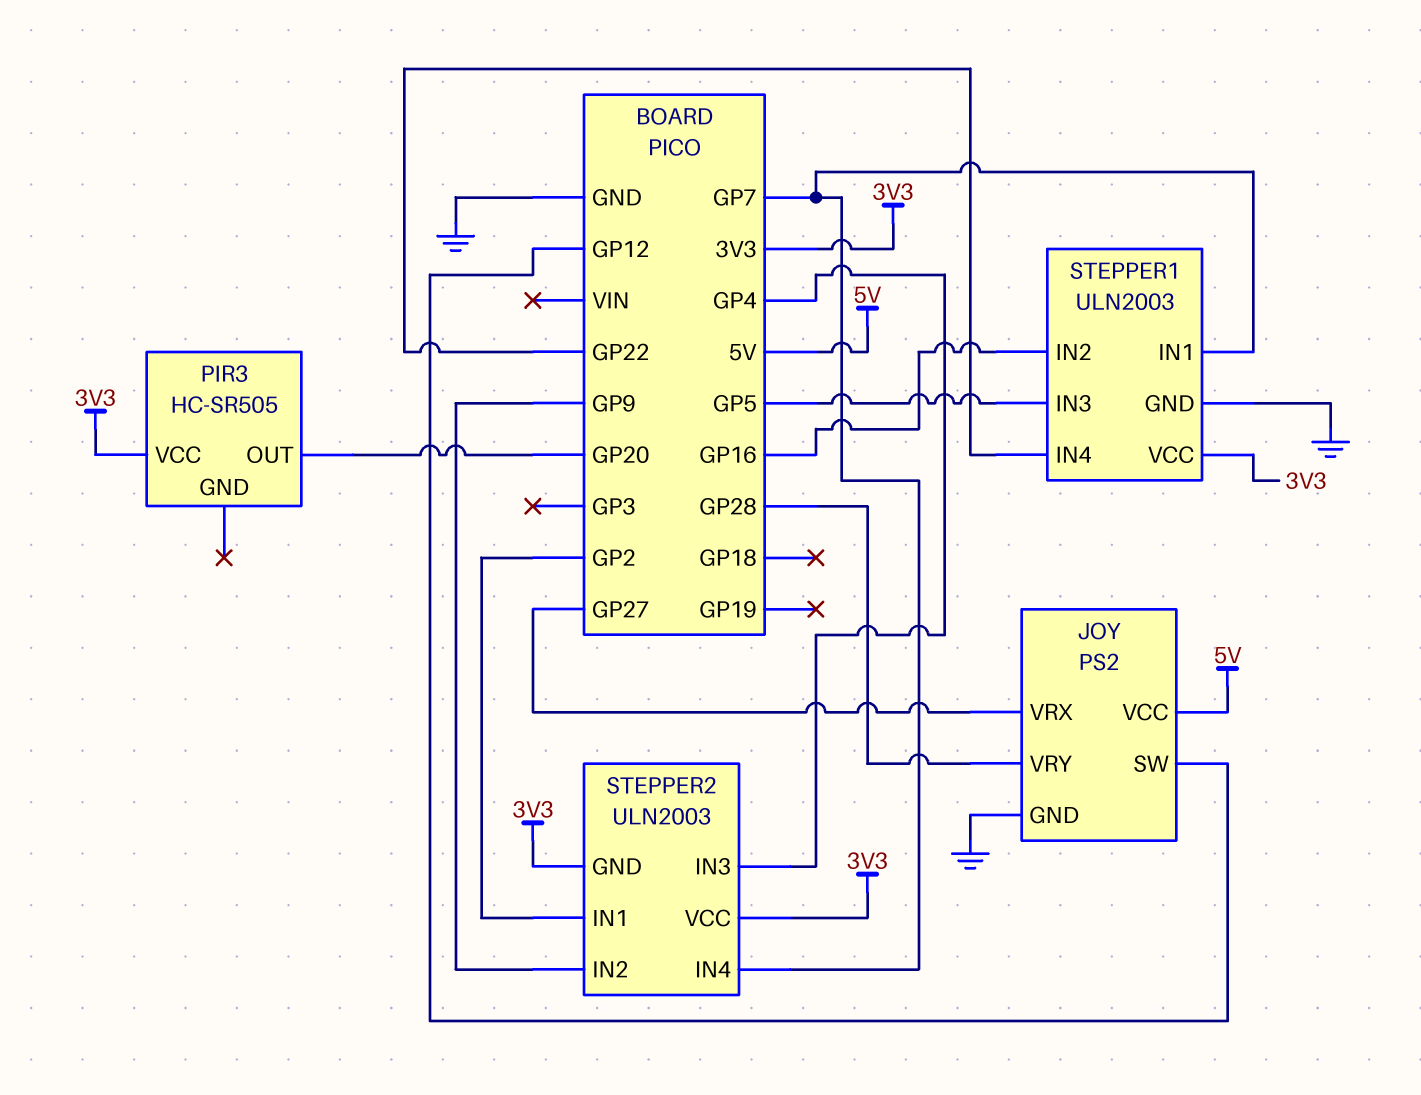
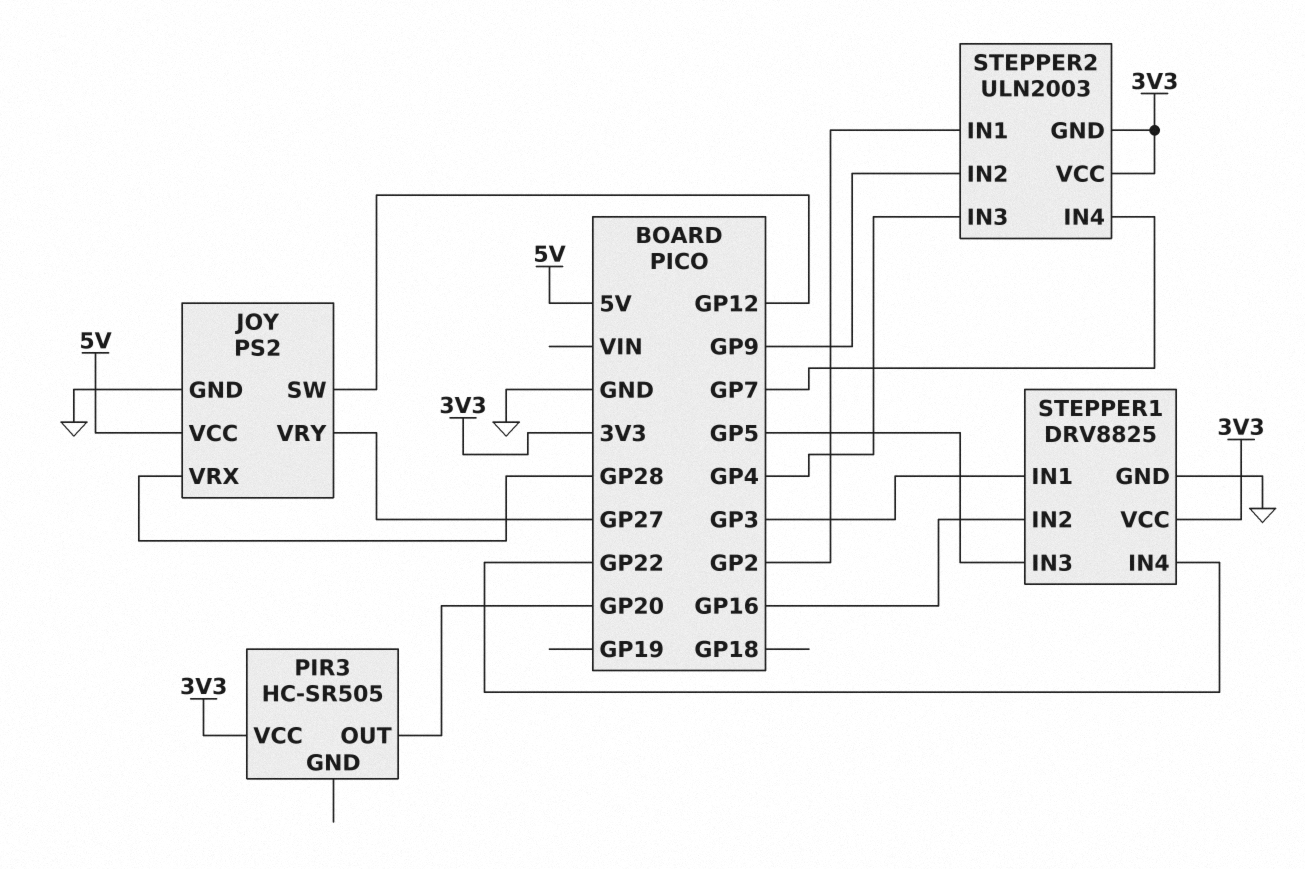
JOY pin VRX: GP27 -> GP28
JOY pin VRY: GP28 -> GP27
STEPPER1: ULN2003 -> DRV8825
STEPPER1 pin IN1: GP7 -> GP3

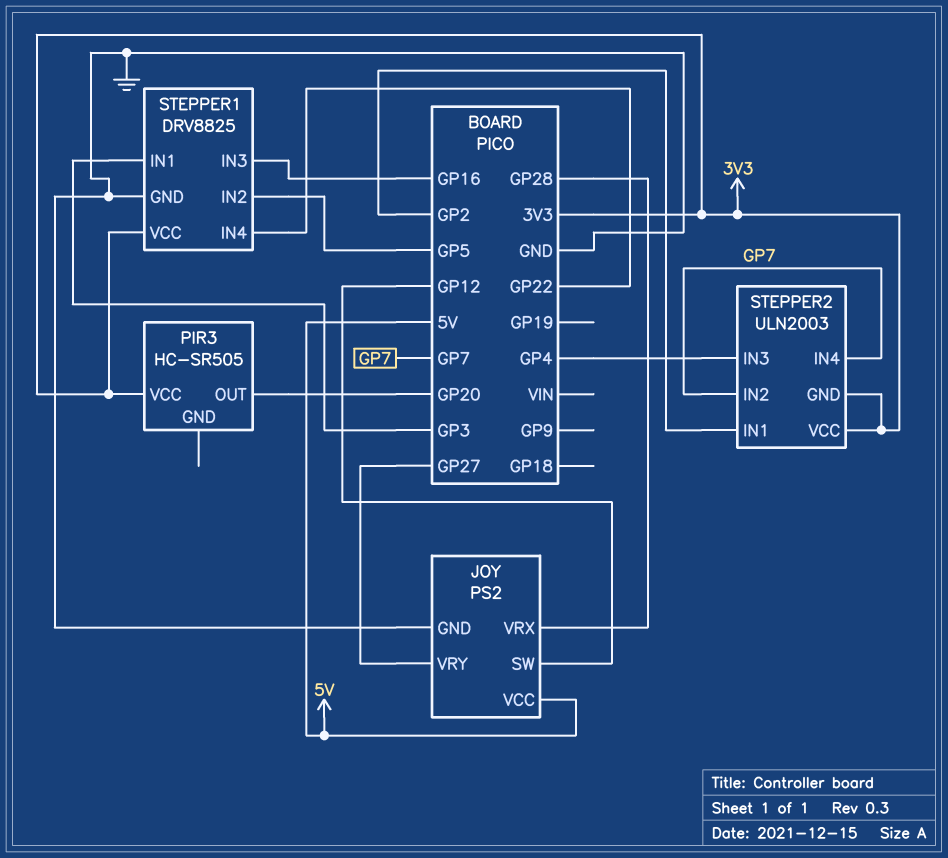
STEPPER1 pin IN2: GP16 -> GP5
STEPPER1 pin IN3: GP5 -> GP16
STEPPER2 pin IN2: GP9 -> GP7

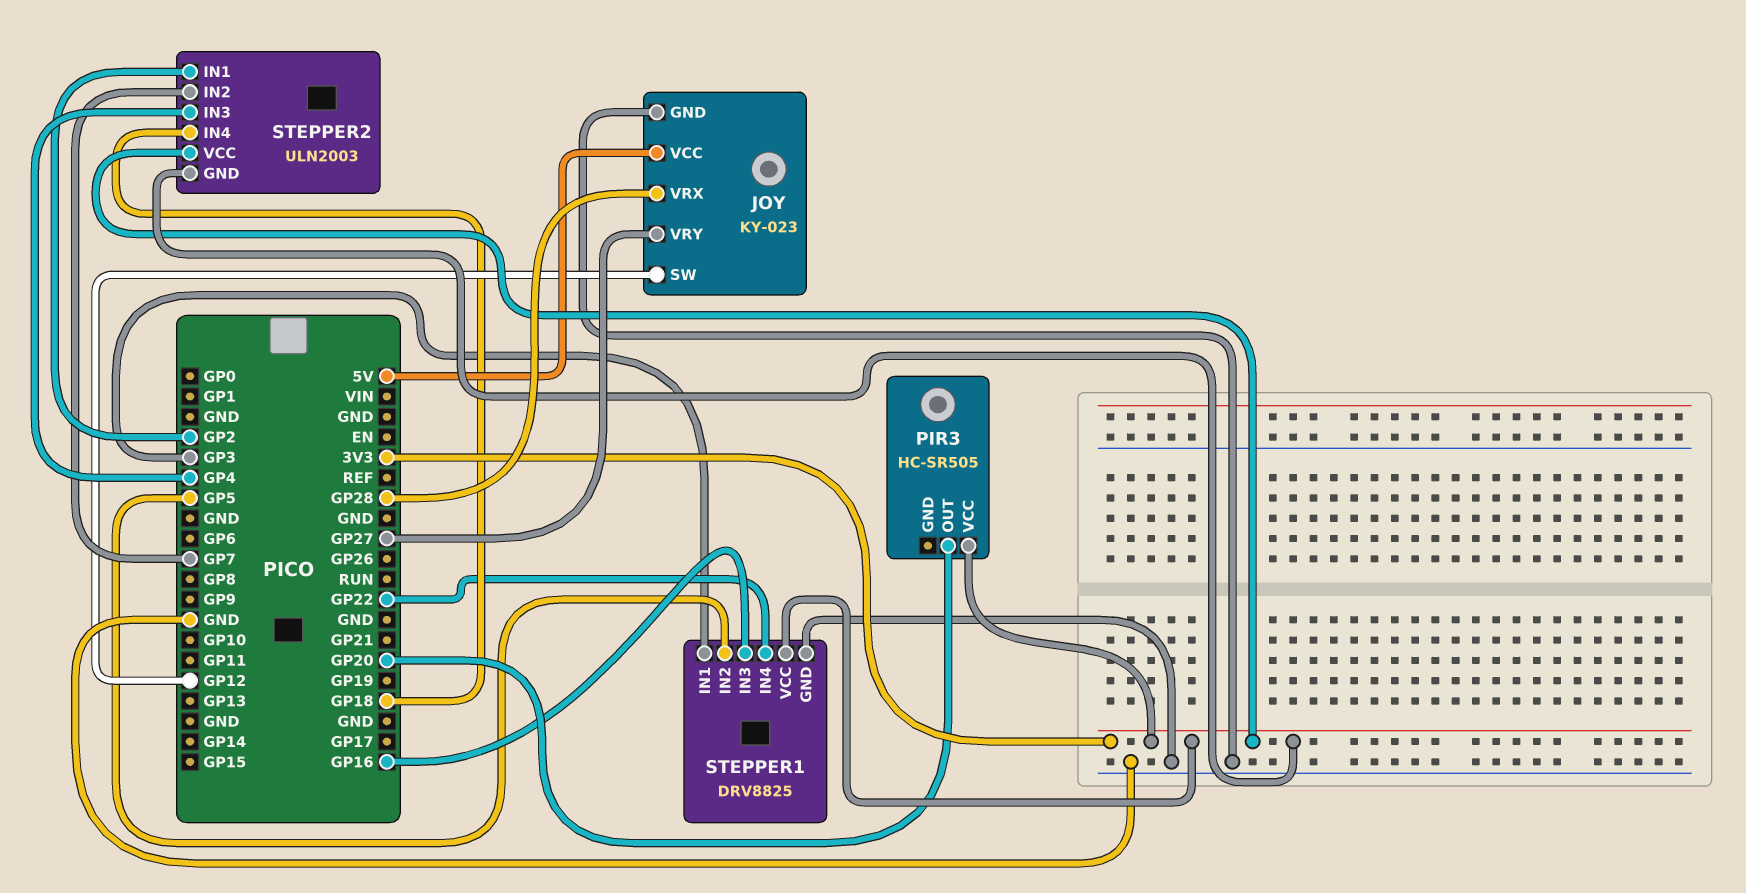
JOY: PS2 -> KY-023
STEPPER2 pin IN4: GP7 -> GP18

